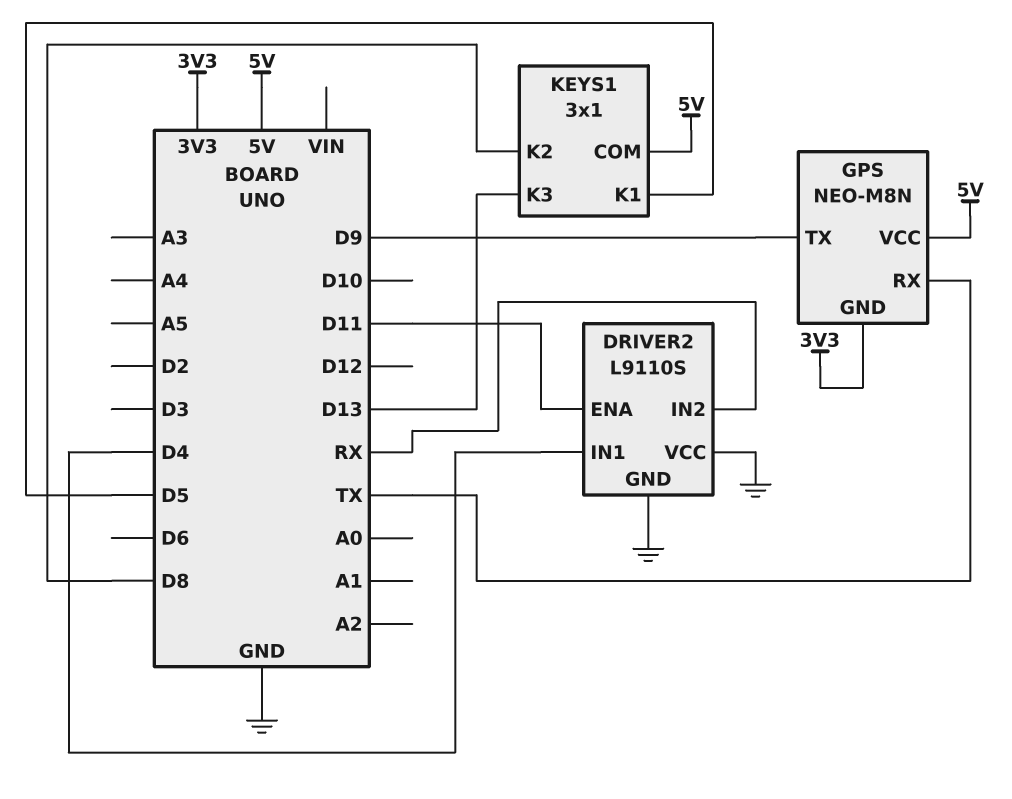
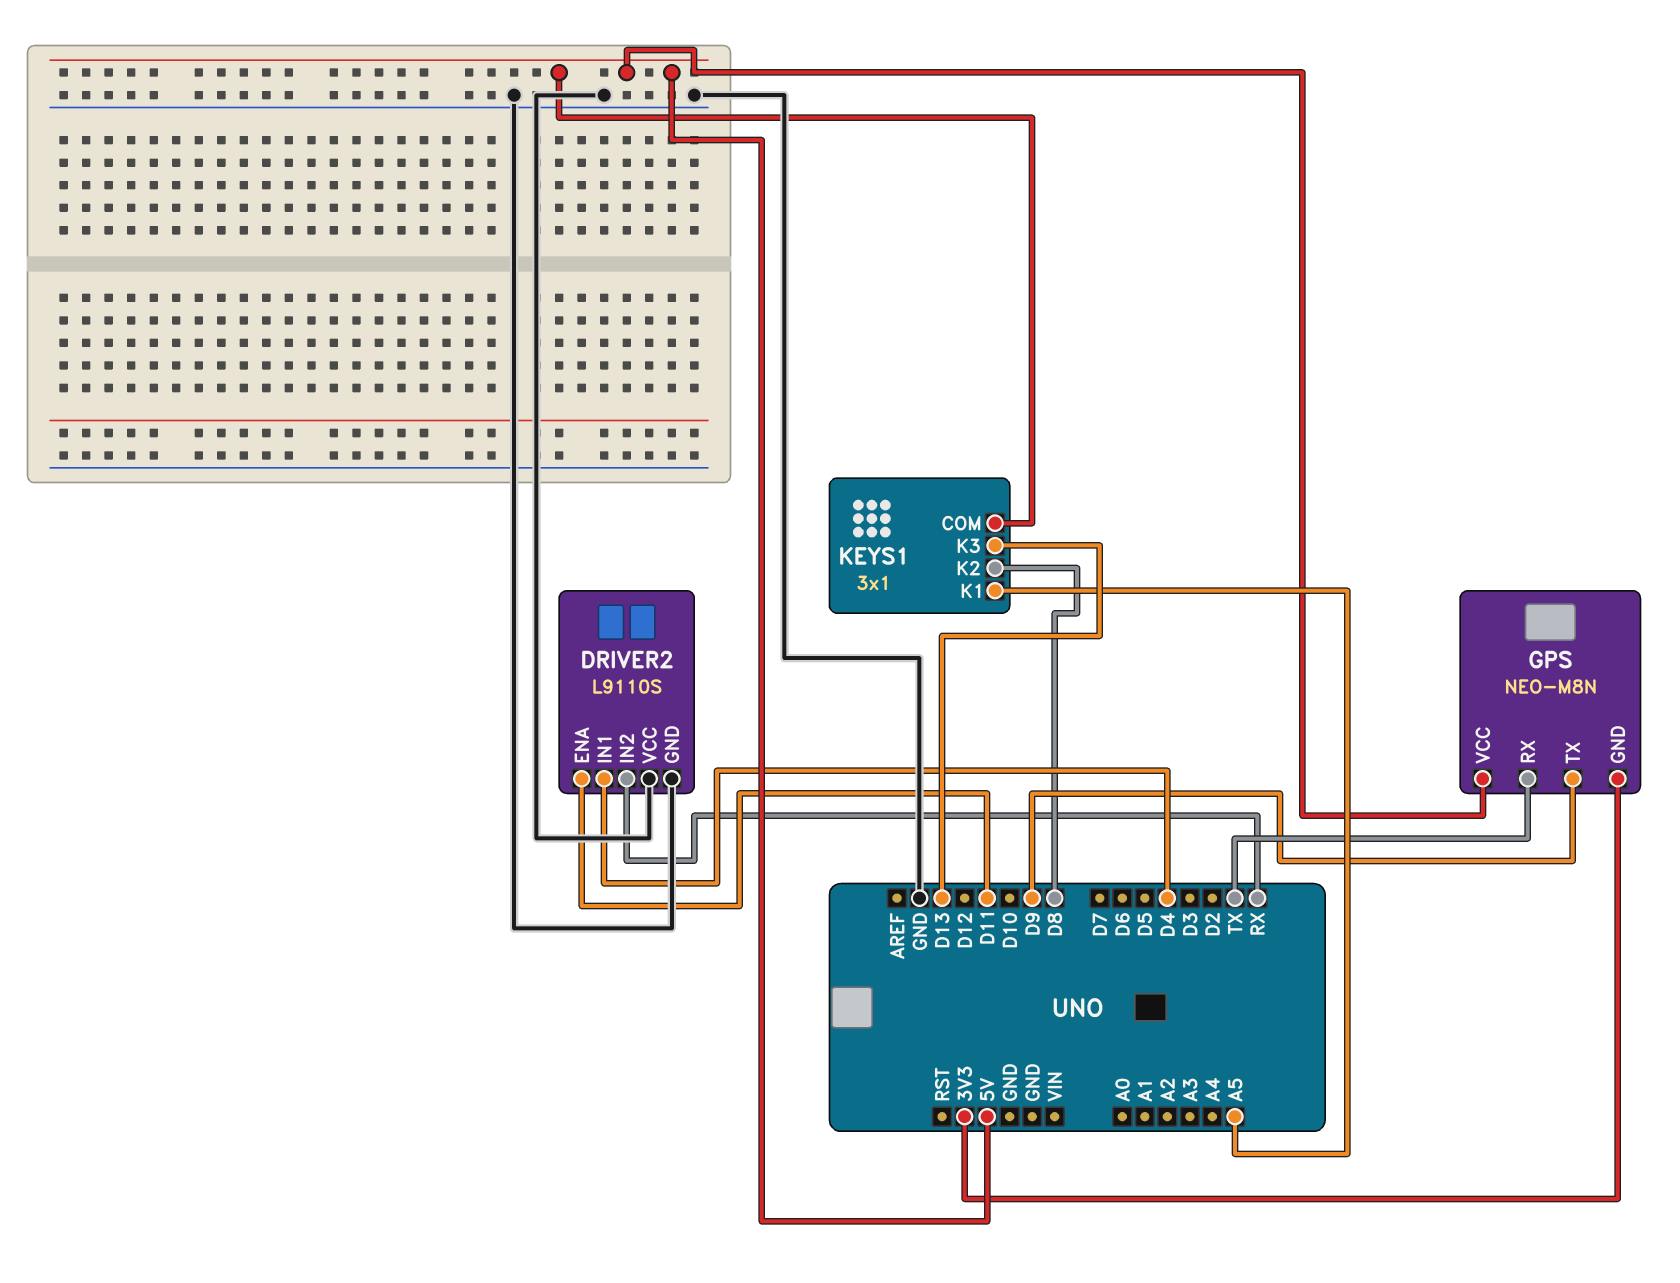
KEYS1 pin K1: D5 -> A5

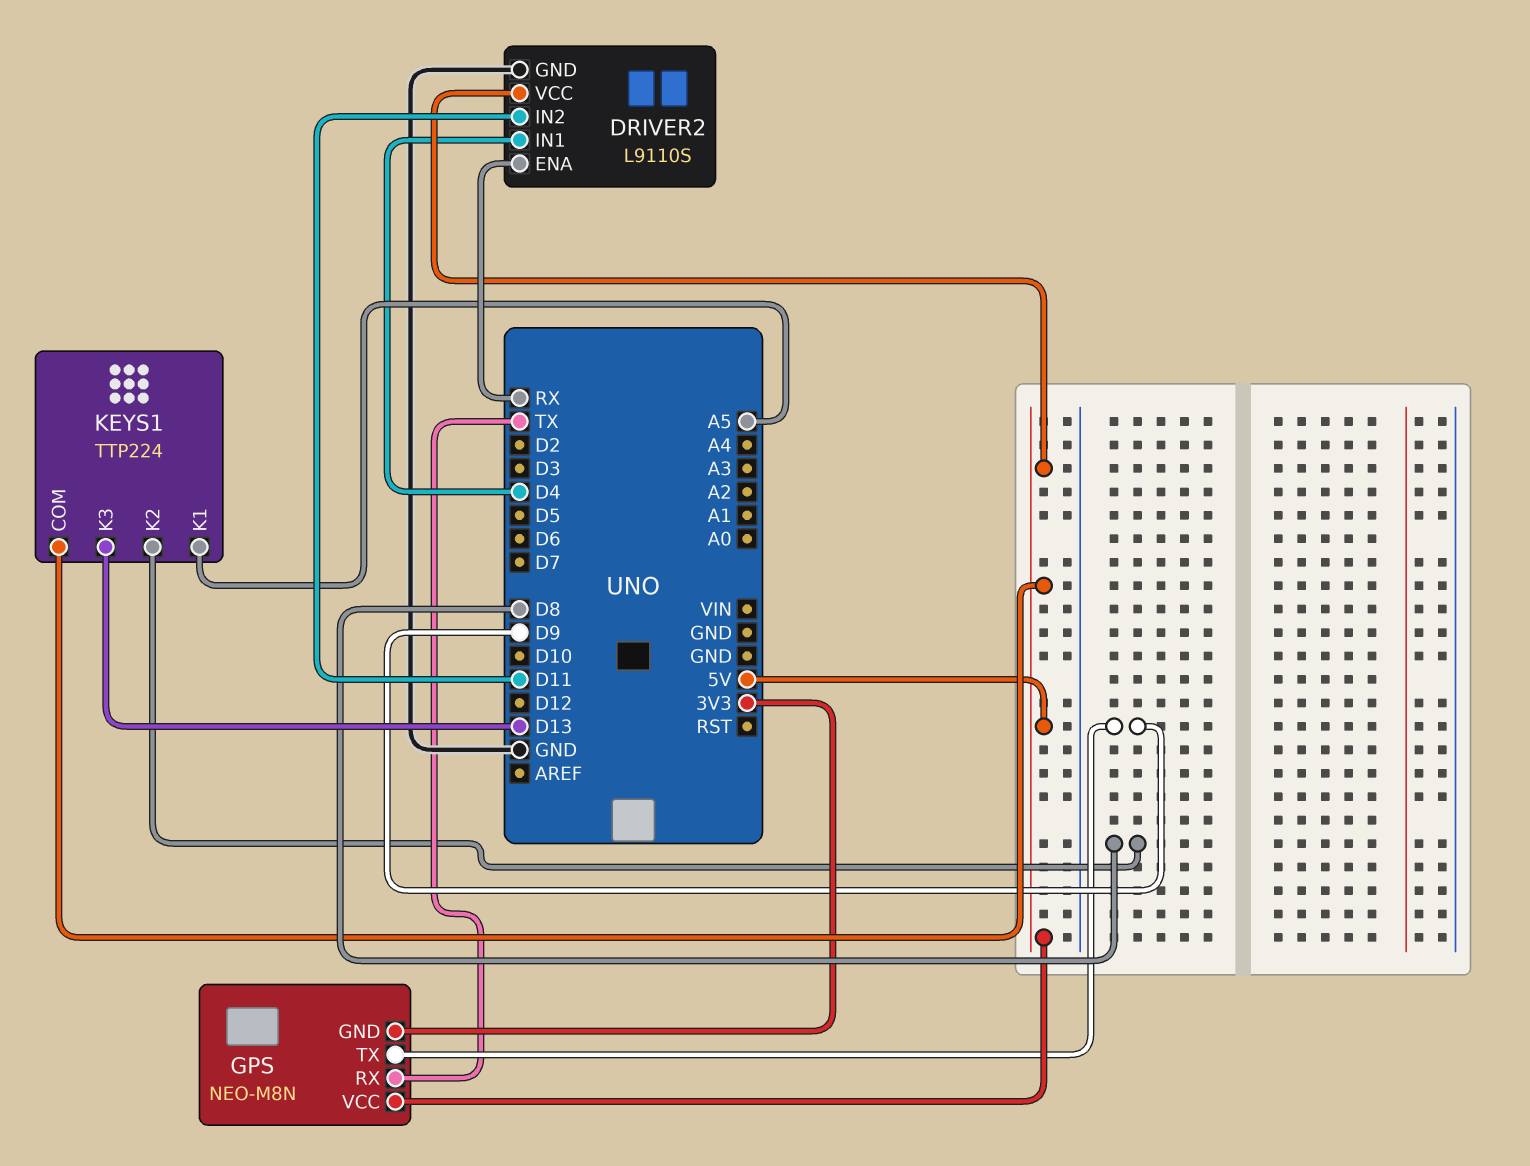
DRIVER2 pin ENA: D11 -> RX
DRIVER2 pin IN2: RX -> D11
DRIVER2 pin VCC: GND -> 5V
KEYS1: 3x1 -> TTP224

